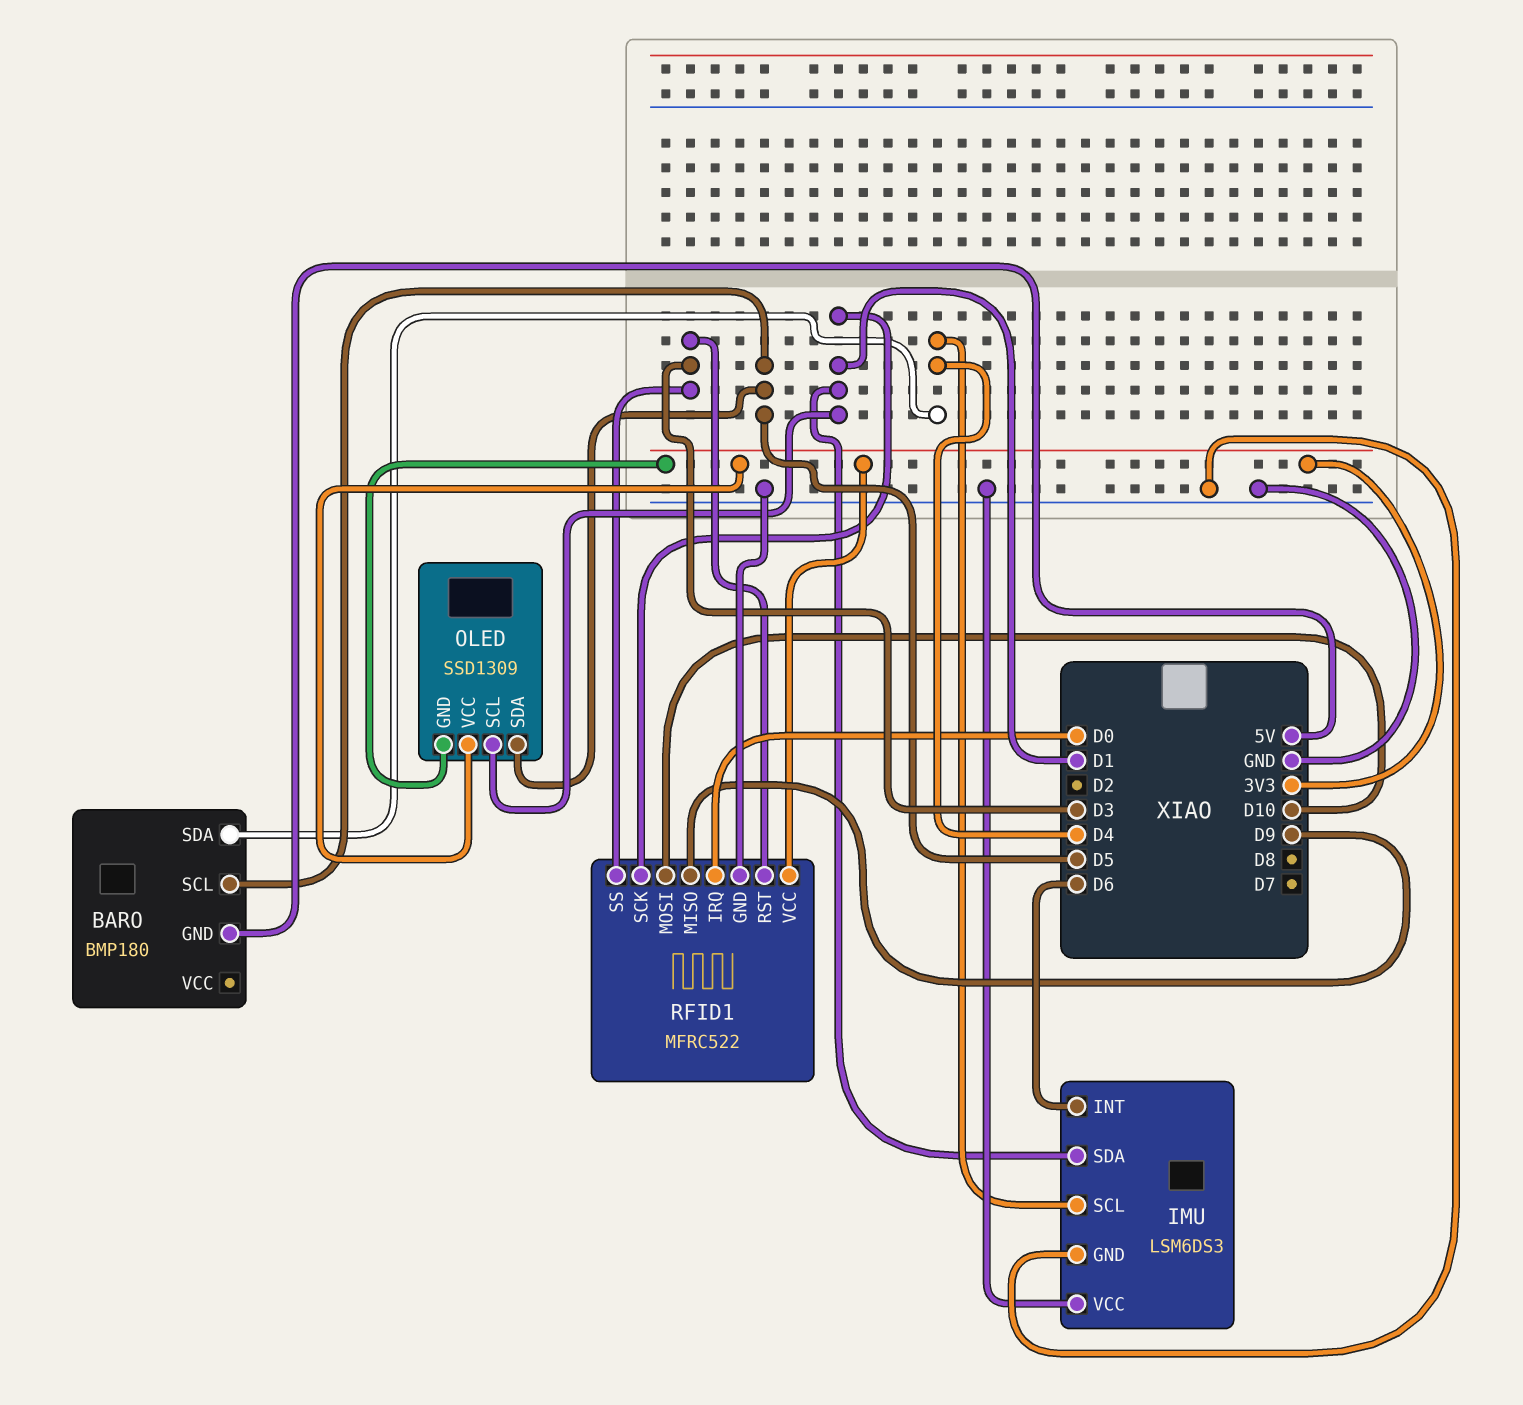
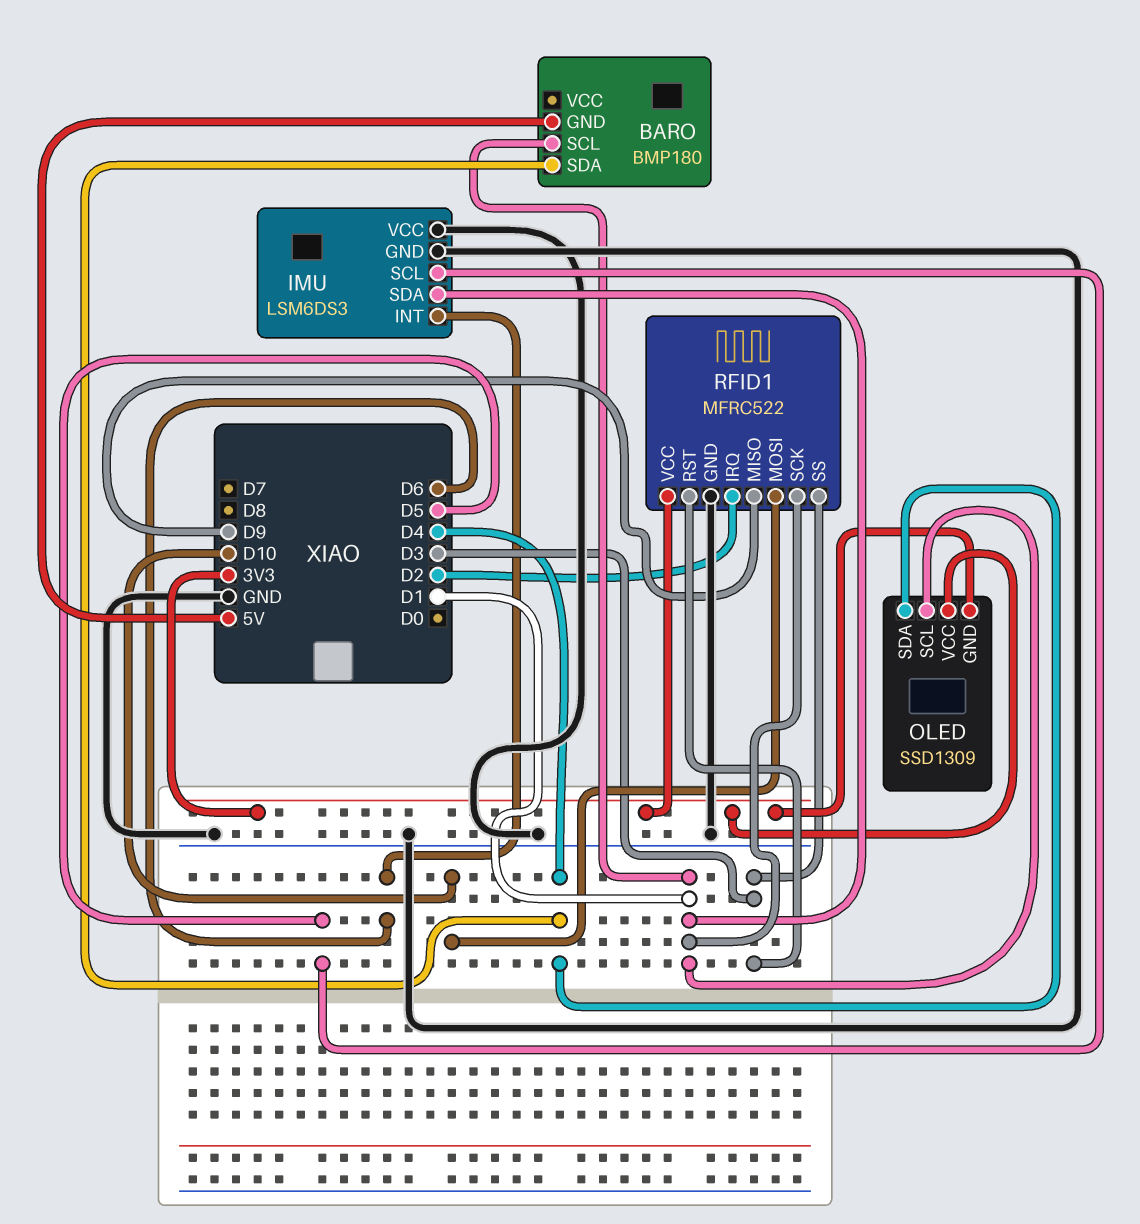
BARO pin SCL: D5 -> D1
IMU pin SCL: D4 -> D5
OLED pin SDA: D5 -> D4
RFID1 pin IRQ: D0 -> D2

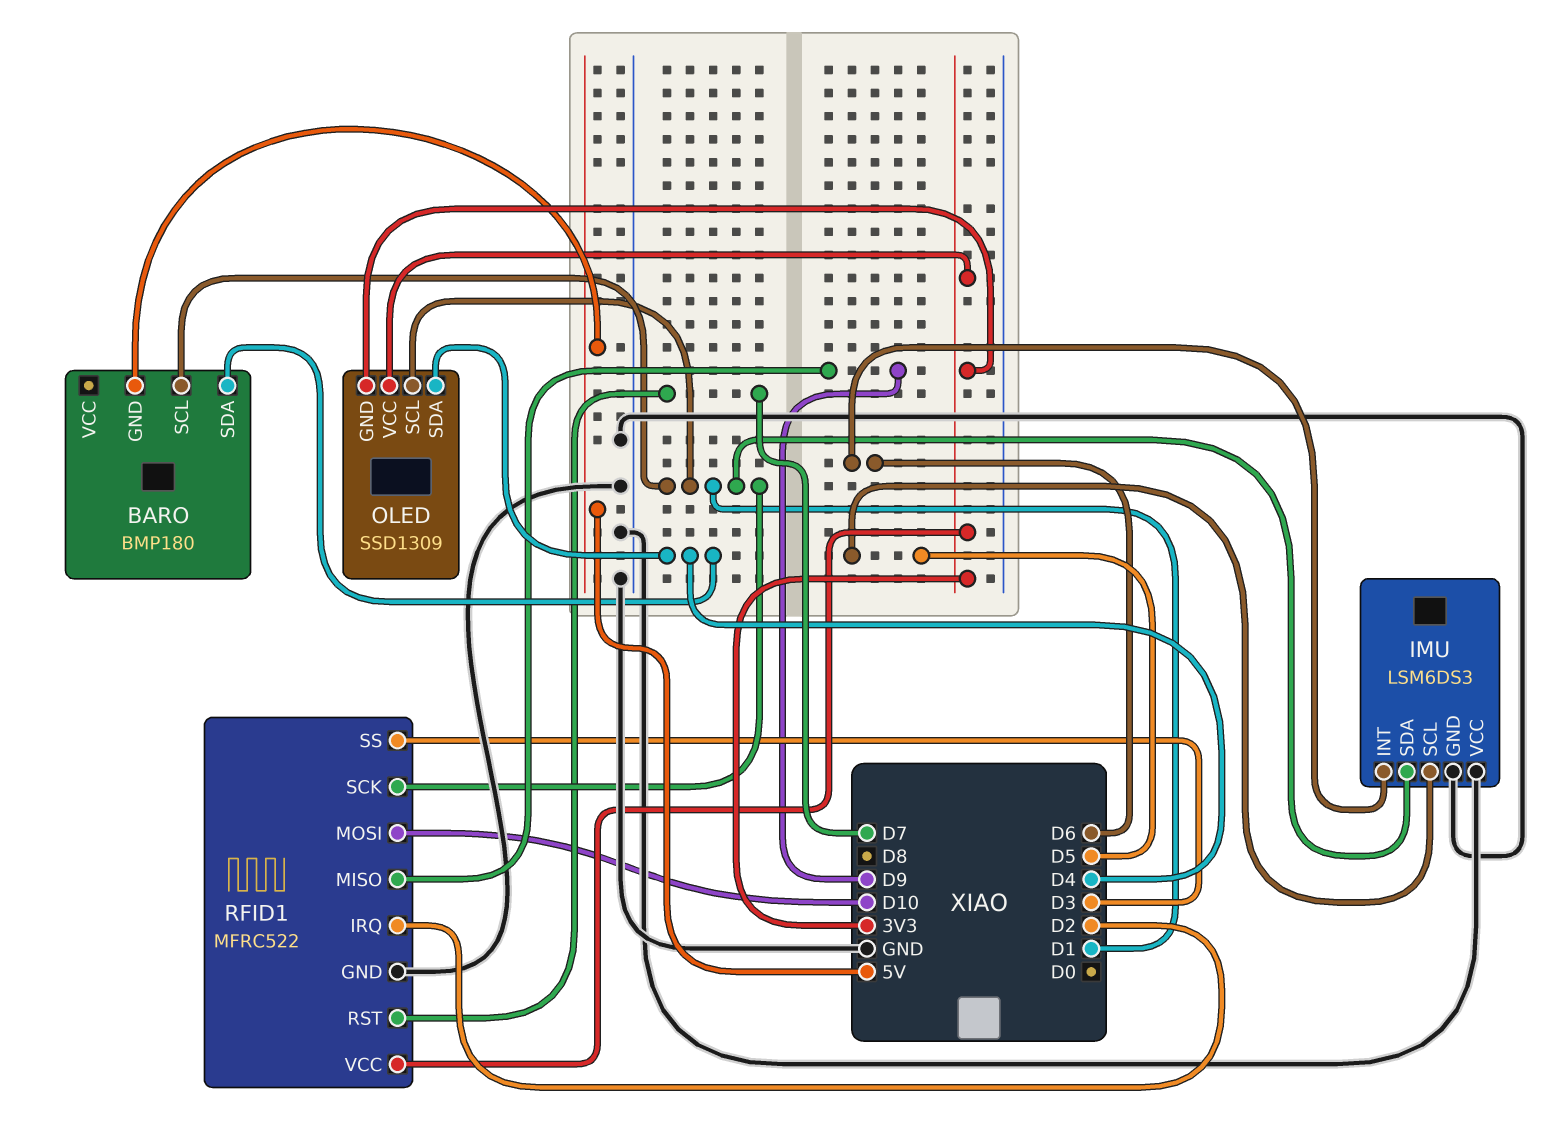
RFID1 pin RST: D3 -> D7

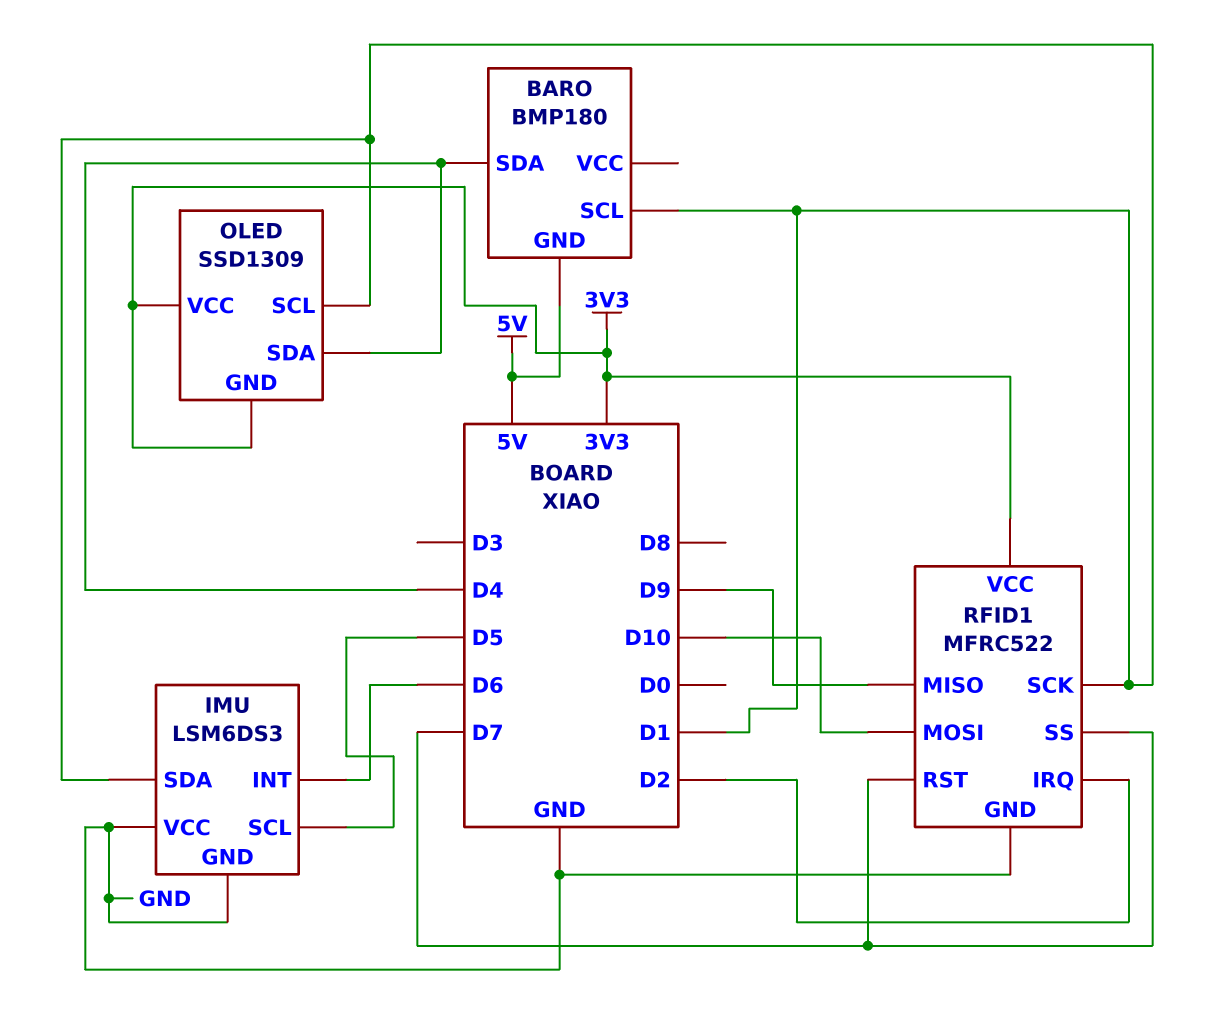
RFID1 pin SS: D3 -> D7

